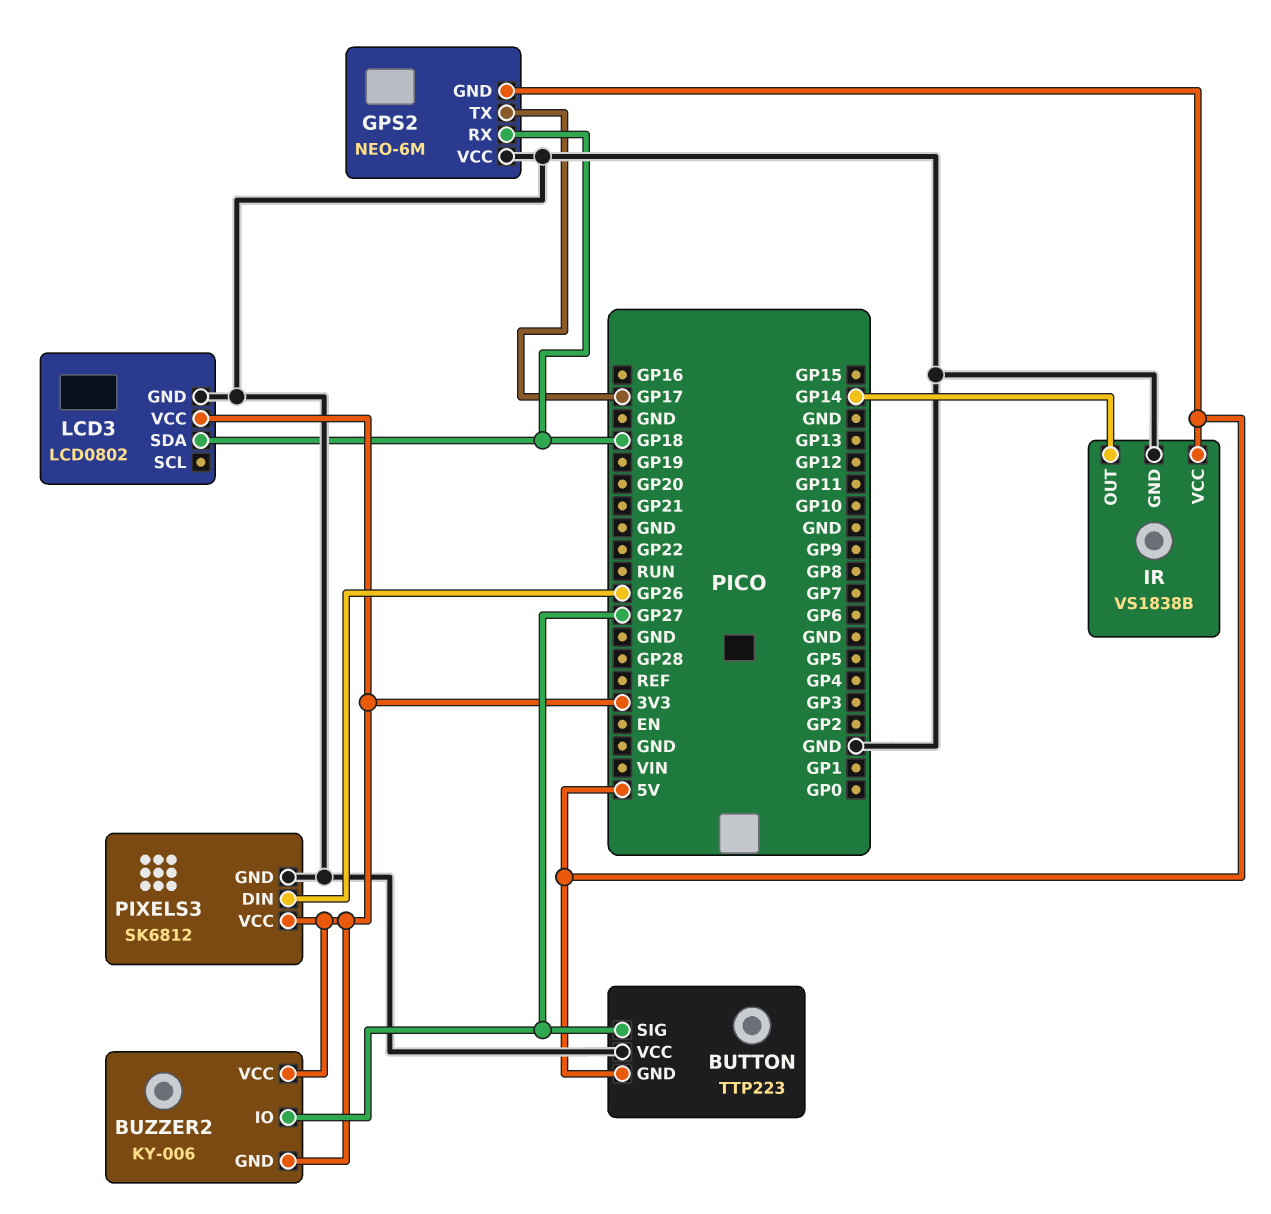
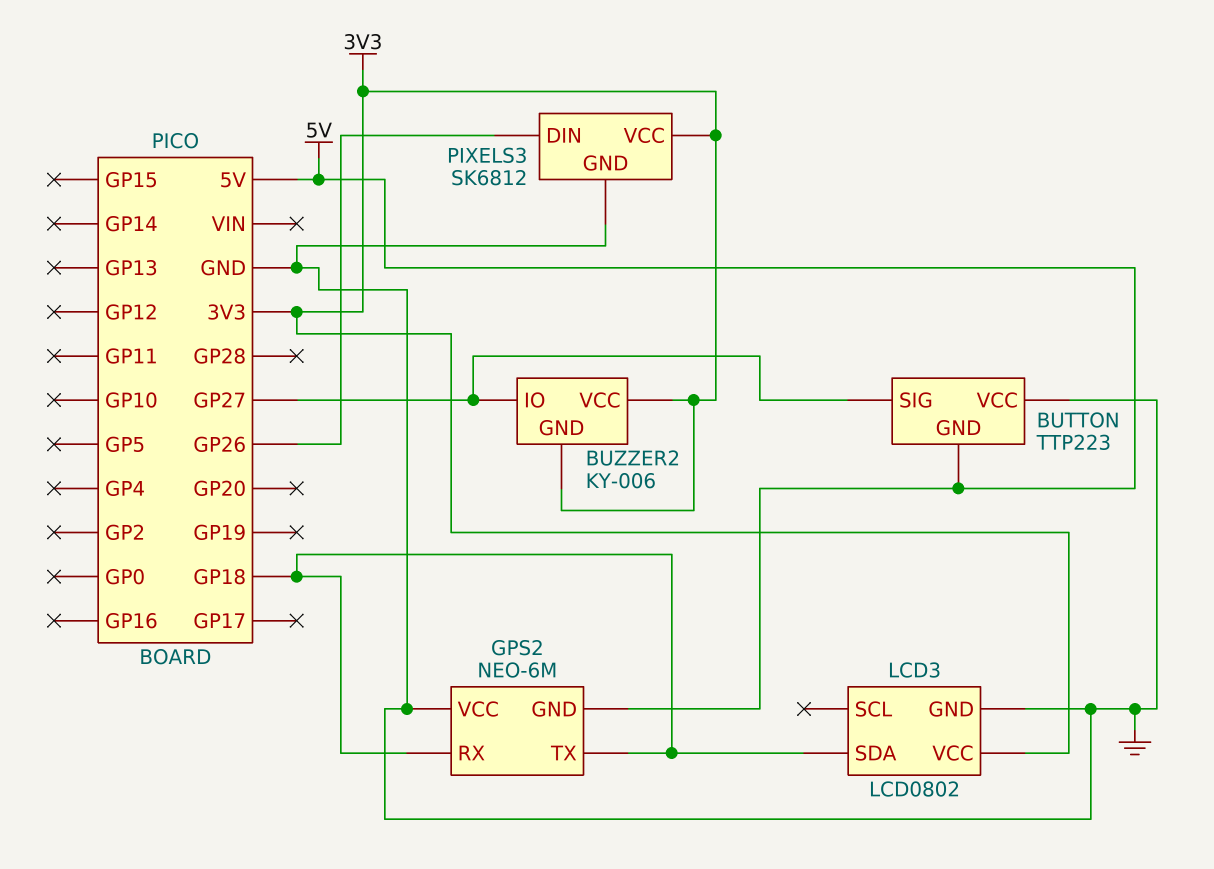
GPS2 pin TX: GP17 -> GP18
IR: VS1838B -> none
IR pin GND: GND -> none
IR pin OUT: GP14 -> none
IR pin VCC: 5V -> none

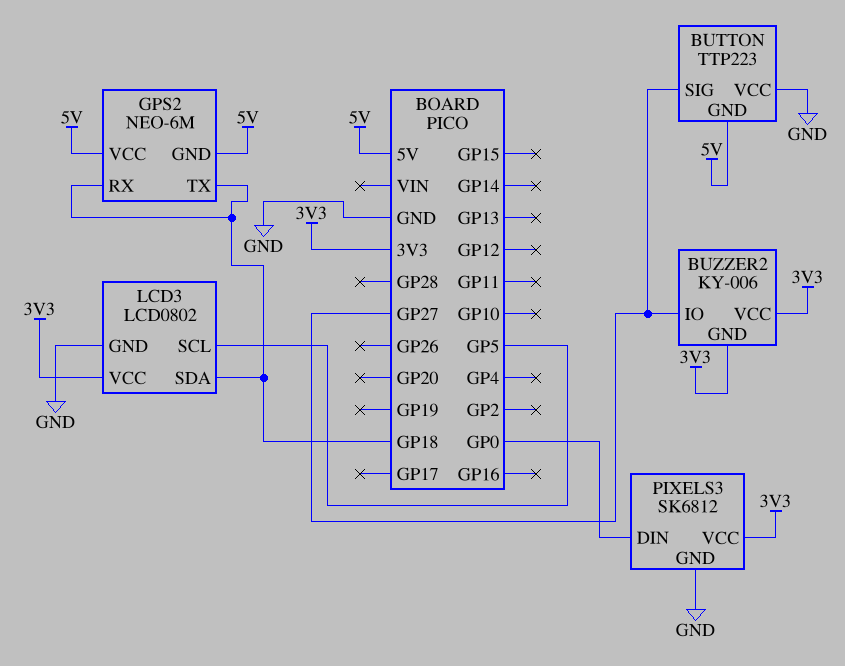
GPS2 pin VCC: GND -> 5V
LCD3 pin SCL: none -> GP5
PIXELS3 pin DIN: GP26 -> GP0

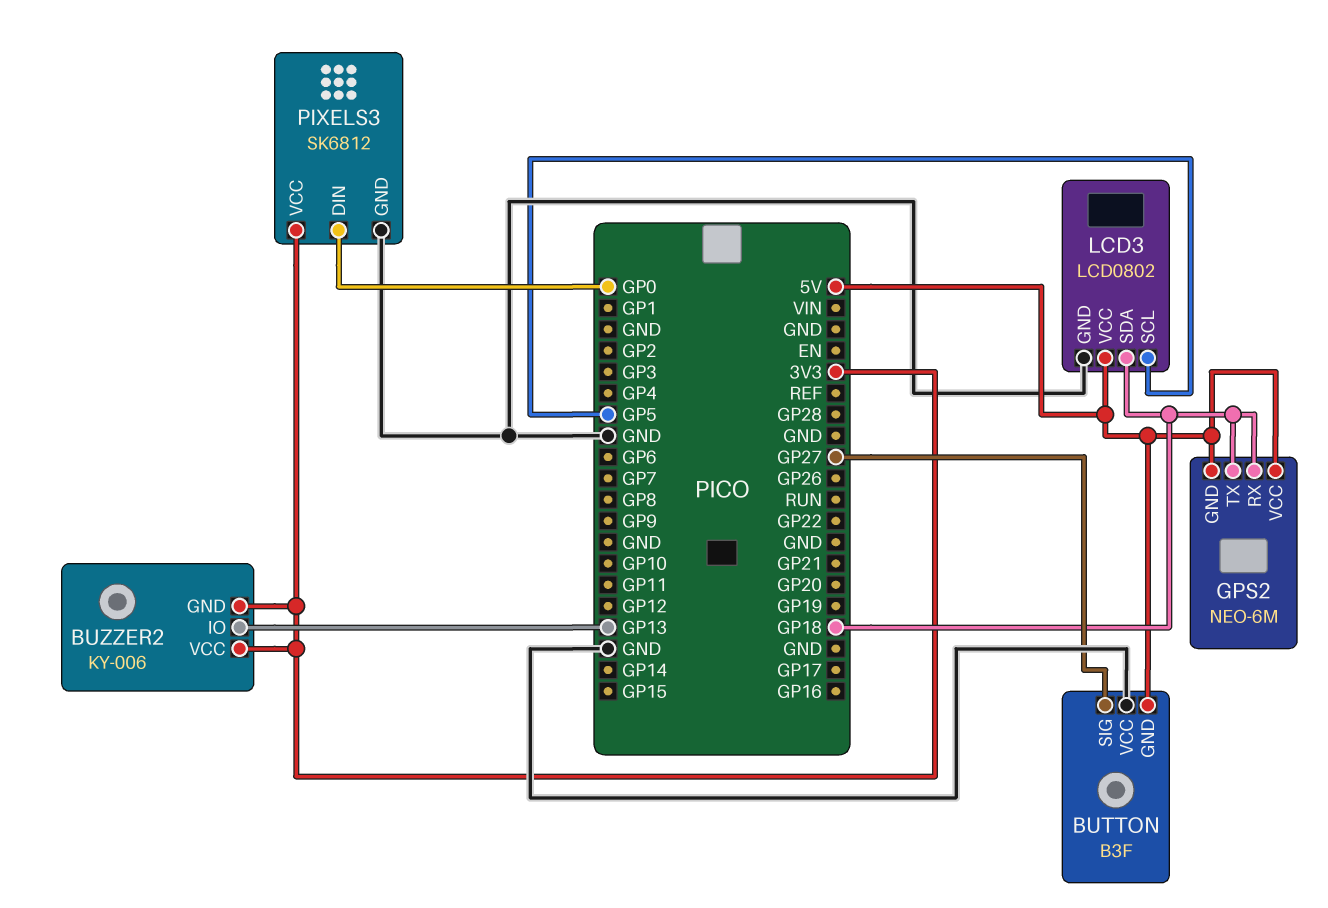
BUTTON: TTP223 -> B3F
BUZZER2 pin IO: GP27 -> GP13
LCD3 pin VCC: 3V3 -> 5V

